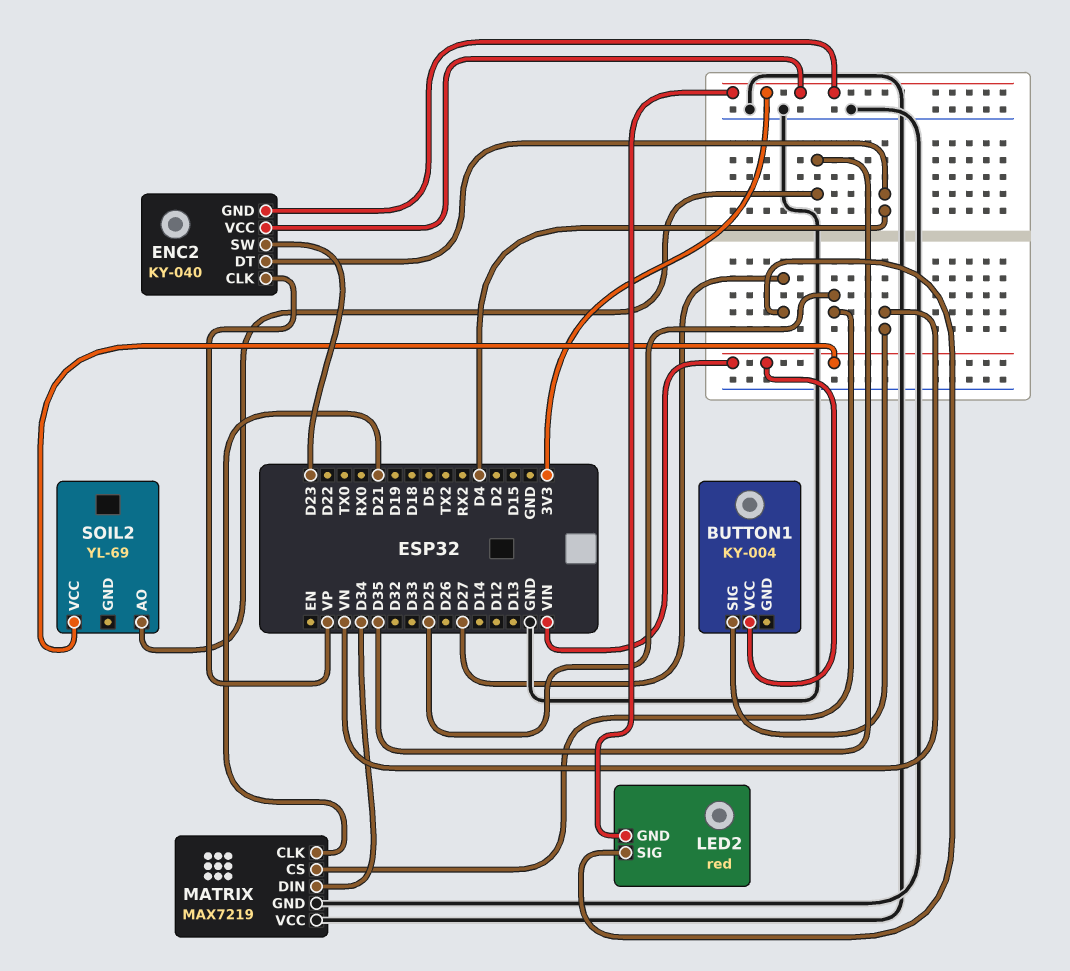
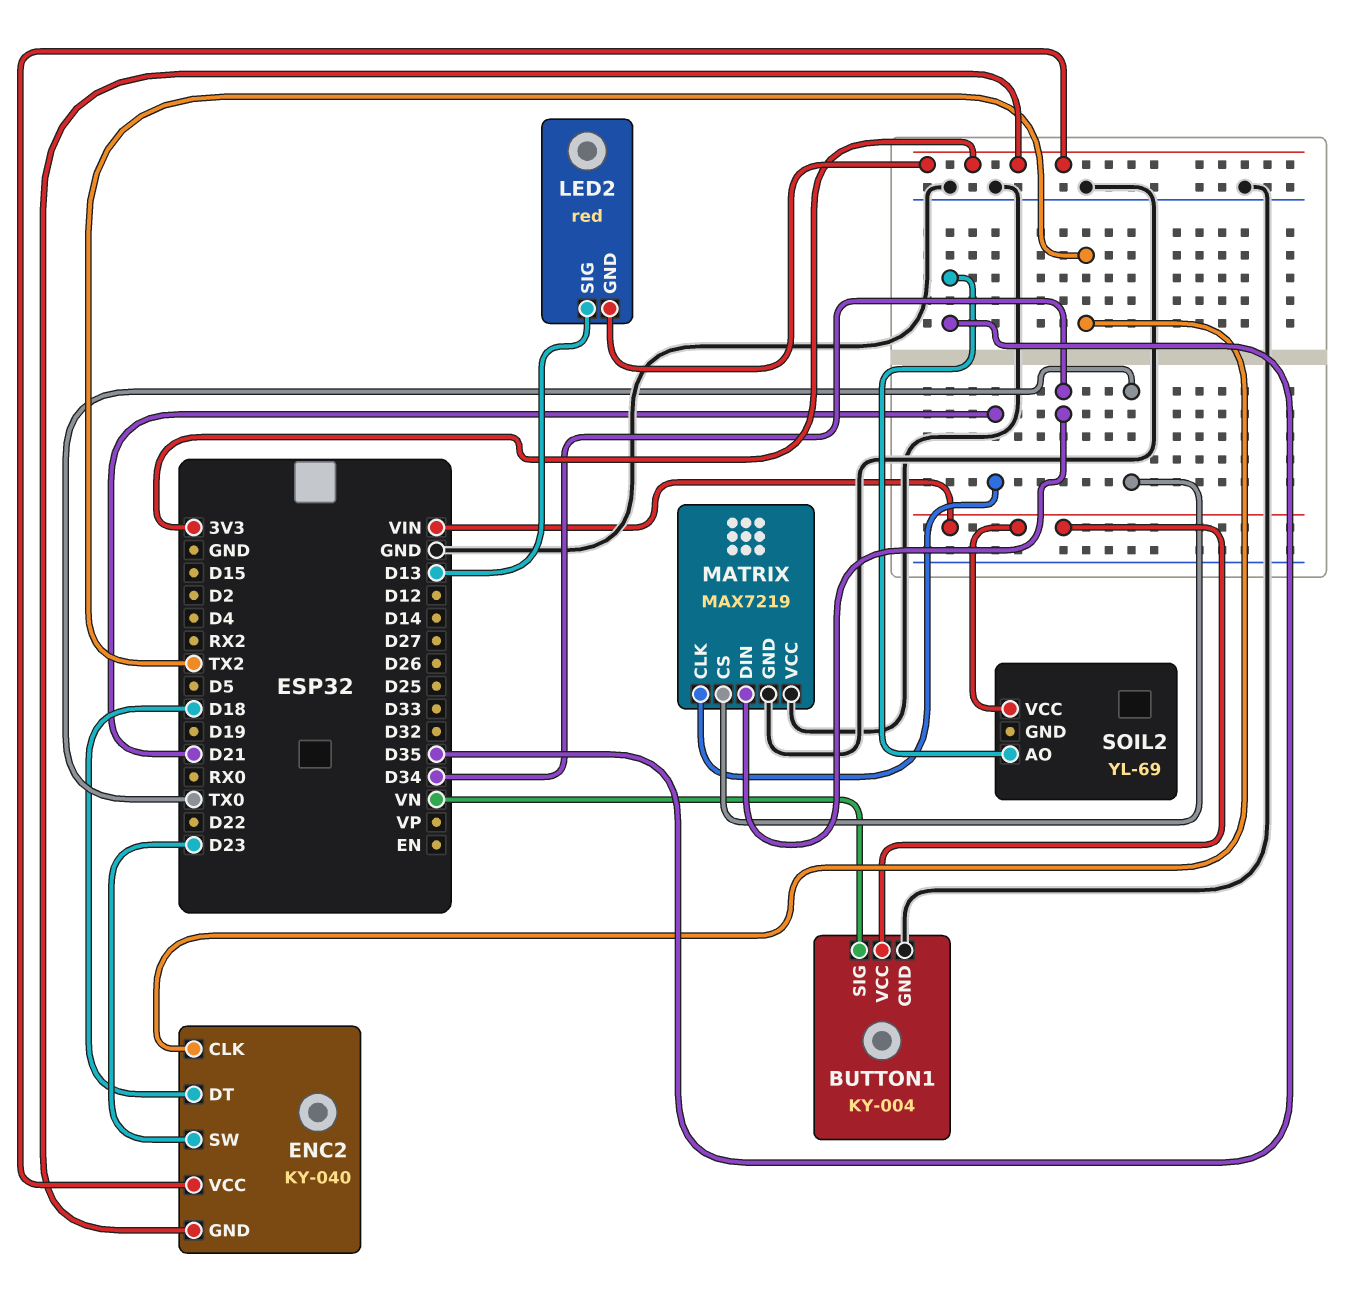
BUTTON1 pin GND: none -> GND
ENC2 pin CLK: VP -> TX2
ENC2 pin DT: D4 -> D18
LED2 pin SIG: D27 -> D13
MATRIX pin CS: D25 -> TX0

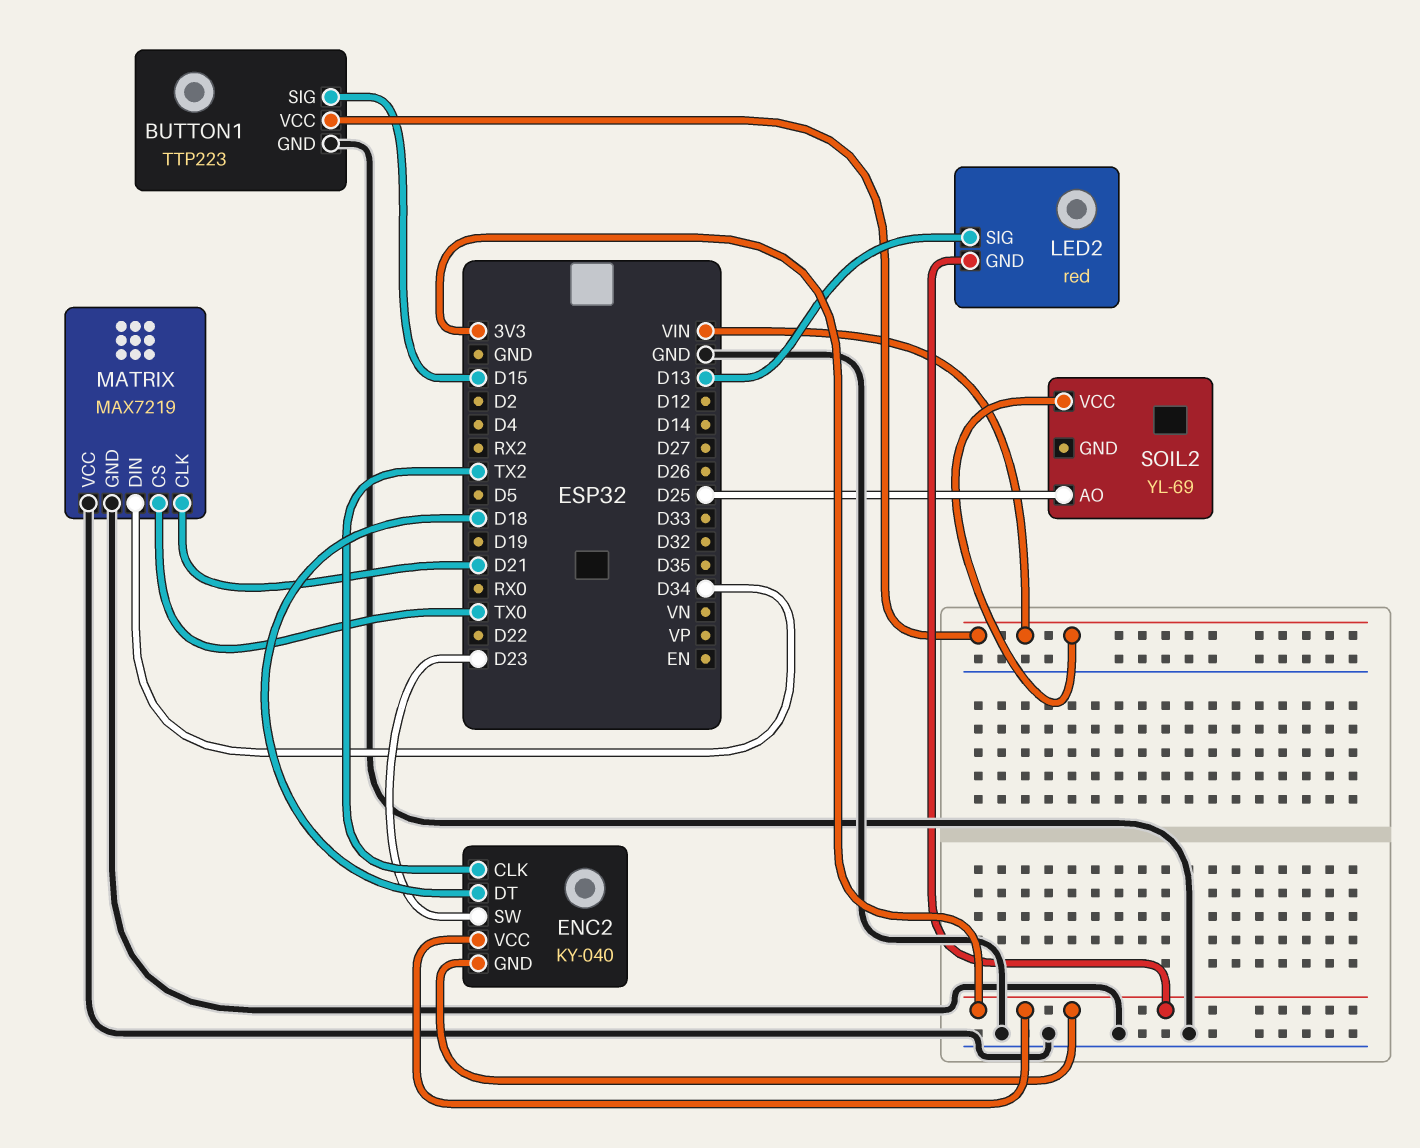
BUTTON1: KY-004 -> TTP223
BUTTON1 pin SIG: VN -> D15
SOIL2 pin AO: D35 -> D25

